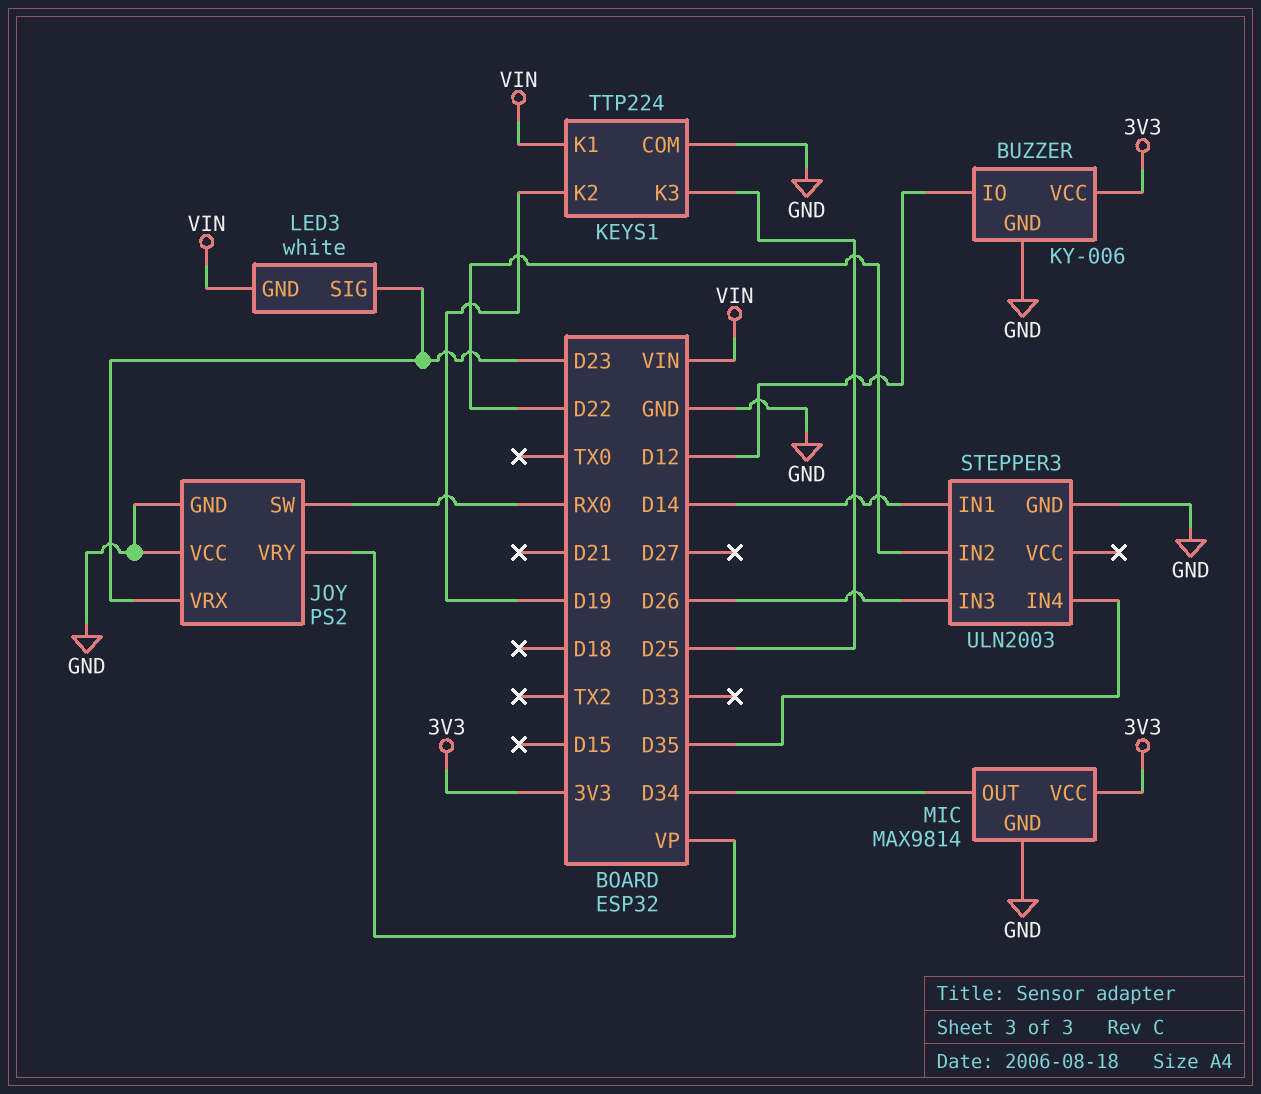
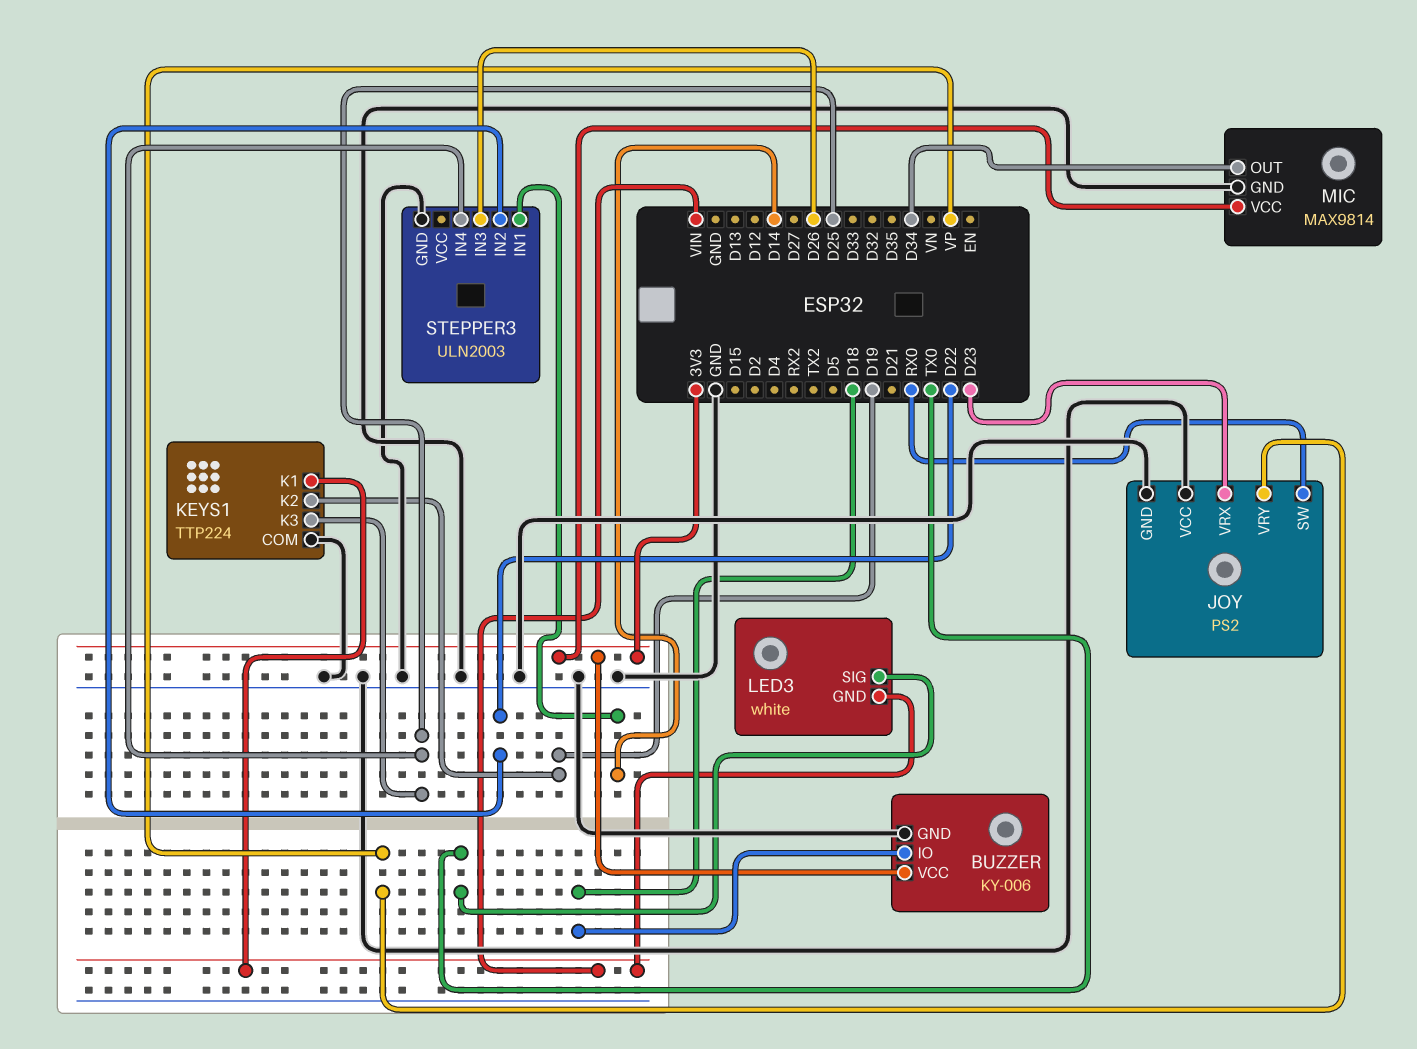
BUZZER pin IO: D12 -> D18
LED3 pin SIG: D23 -> TX0
STEPPER3 pin IN4: D35 -> D25

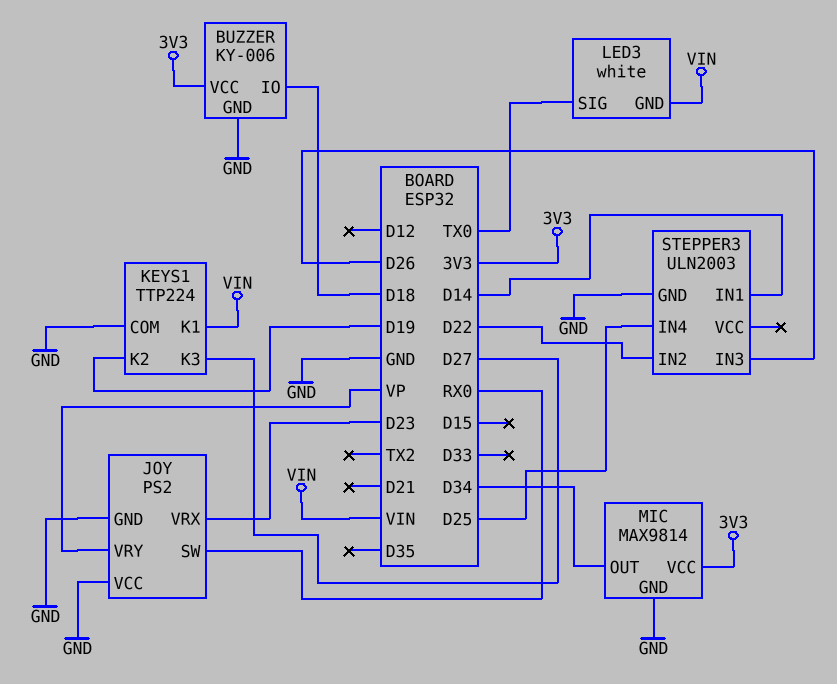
KEYS1 pin K3: D25 -> D27

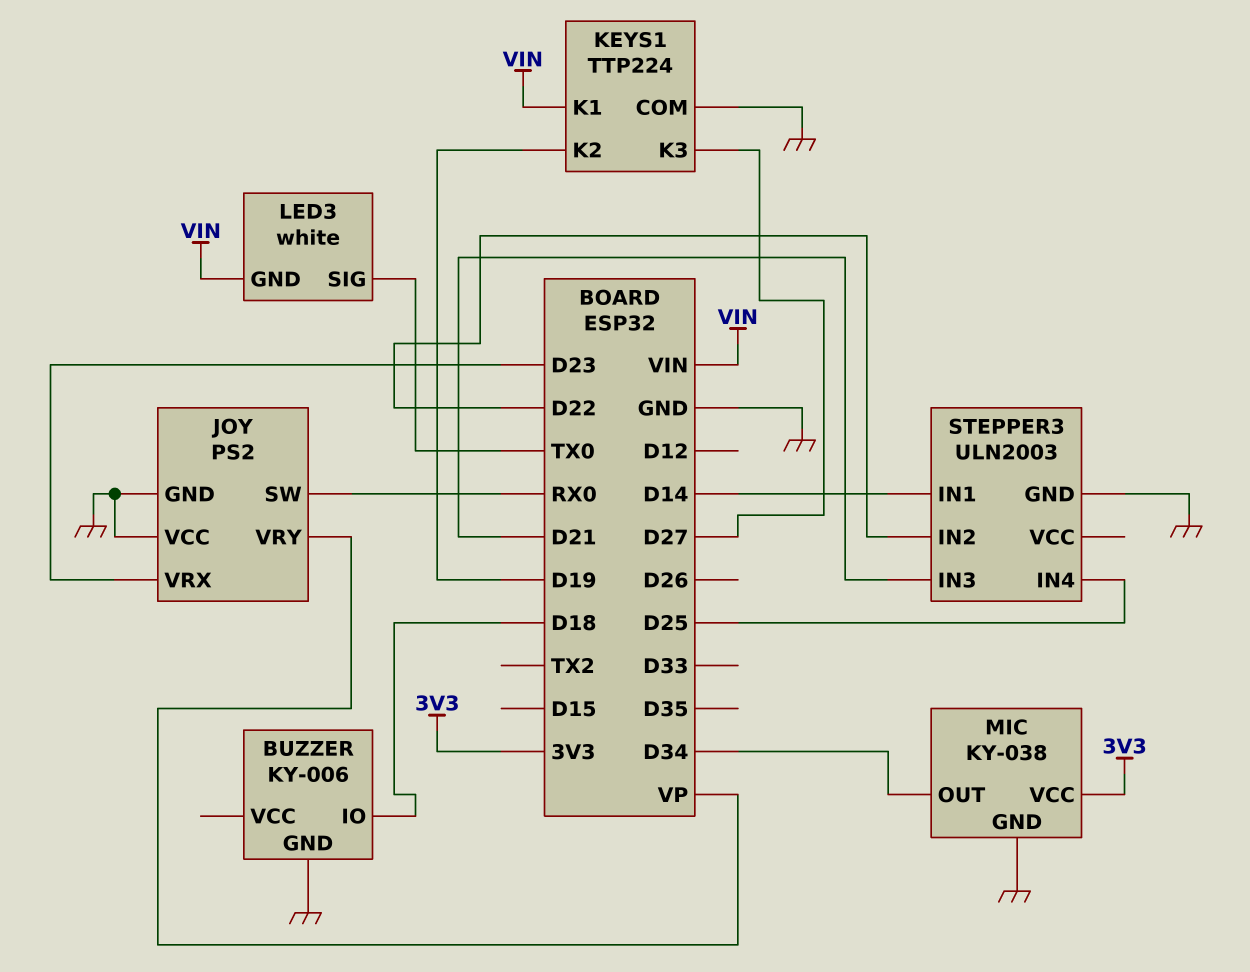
BUZZER pin VCC: 3V3 -> none
MIC: MAX9814 -> KY-038
STEPPER3 pin IN3: D26 -> D21

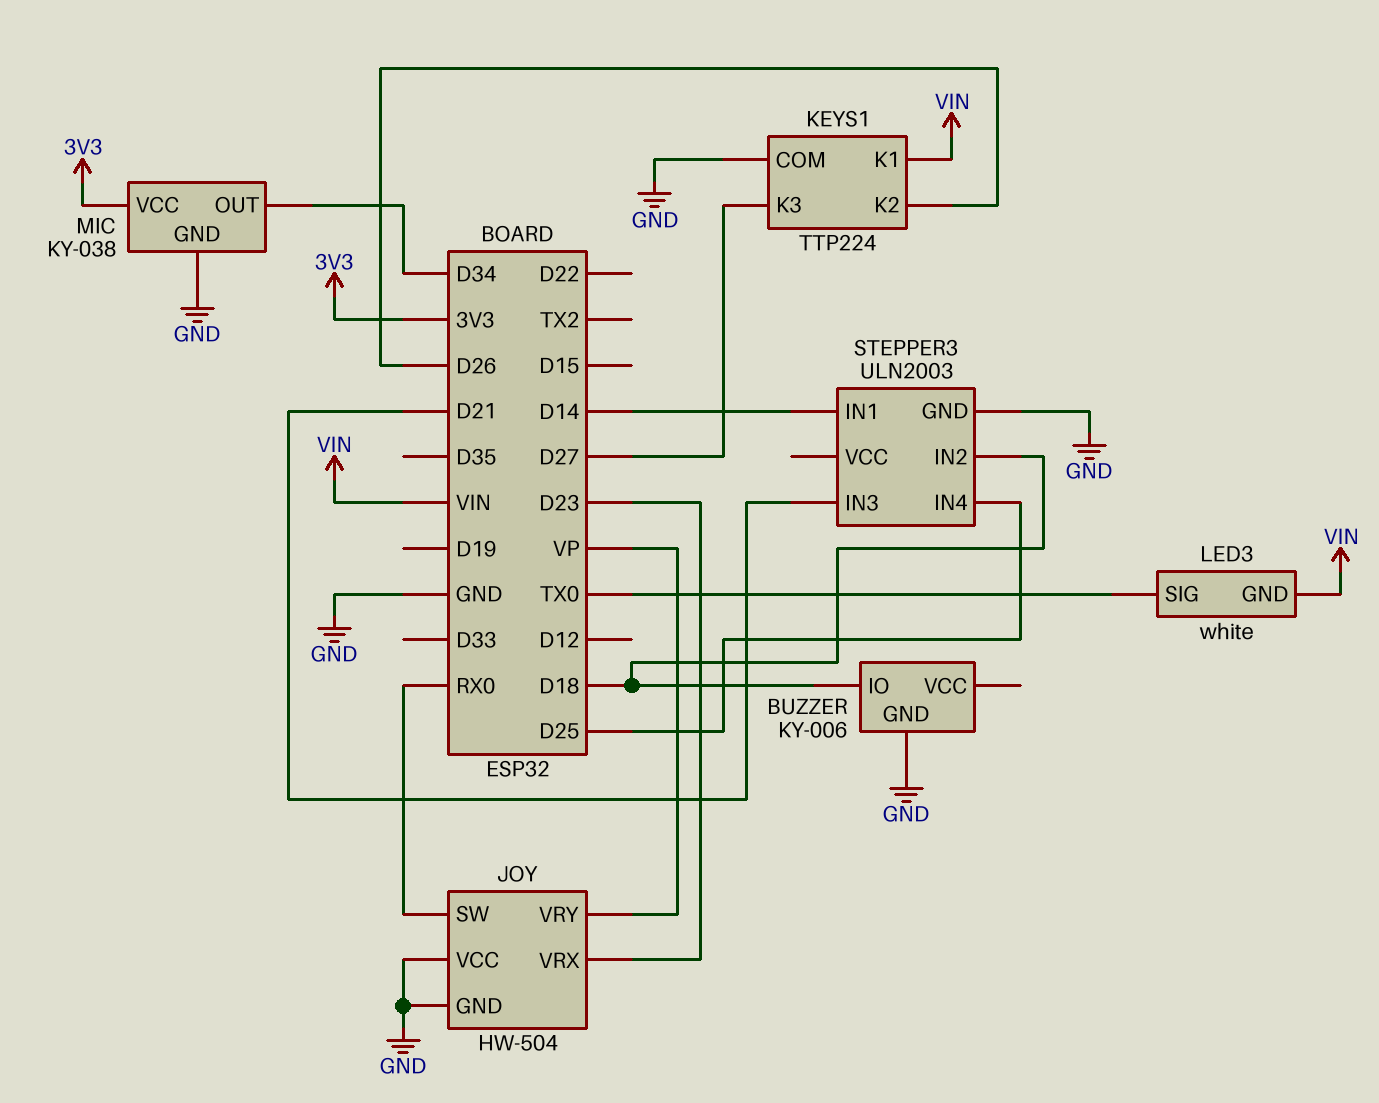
JOY: PS2 -> HW-504
KEYS1 pin K2: D19 -> D26
STEPPER3 pin IN2: D22 -> D18

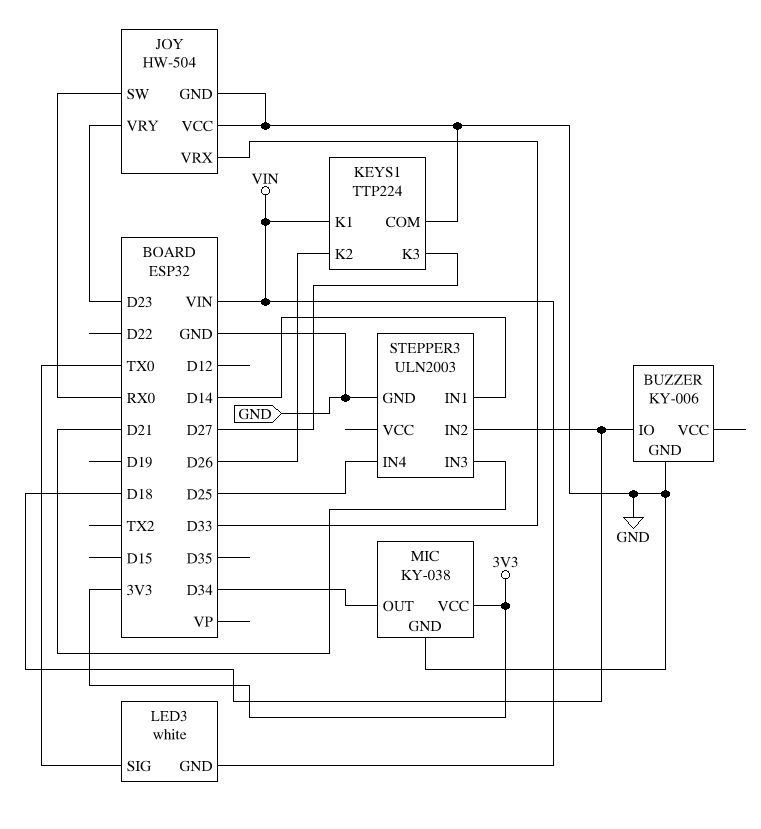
JOY pin VRX: D23 -> D33
JOY pin VRY: VP -> D23

